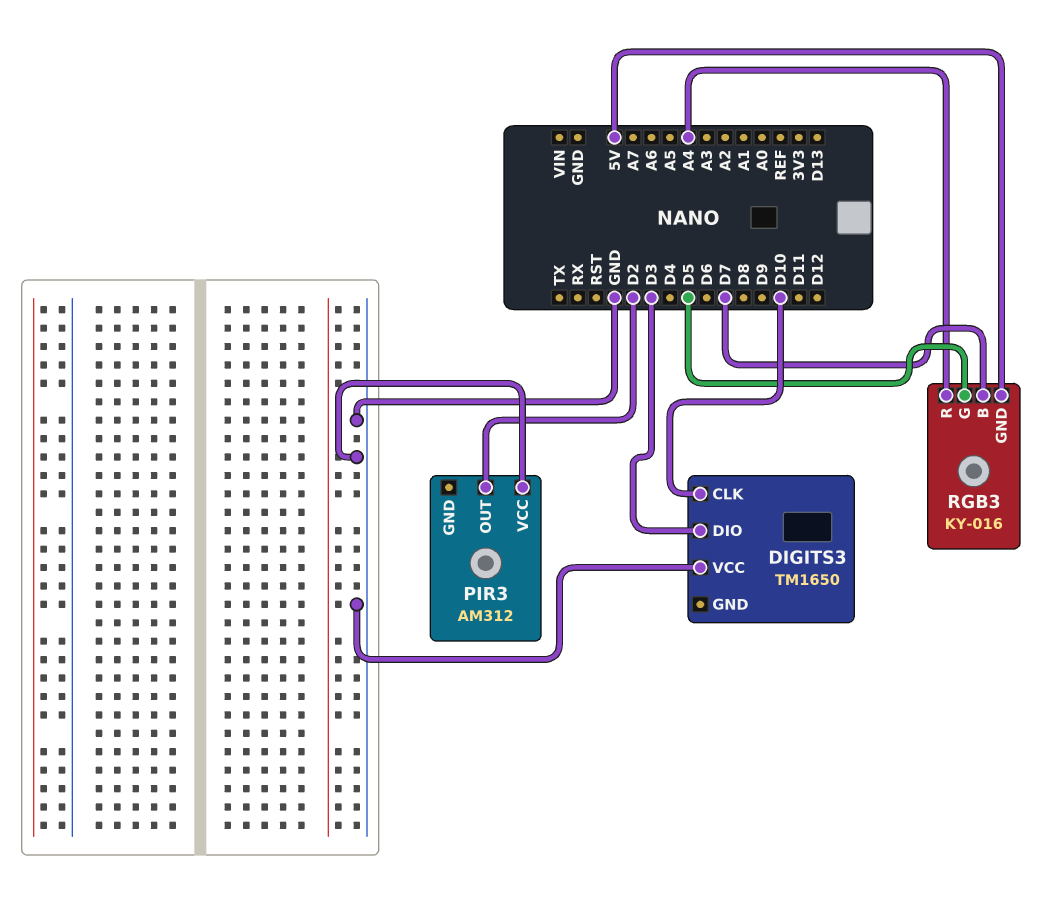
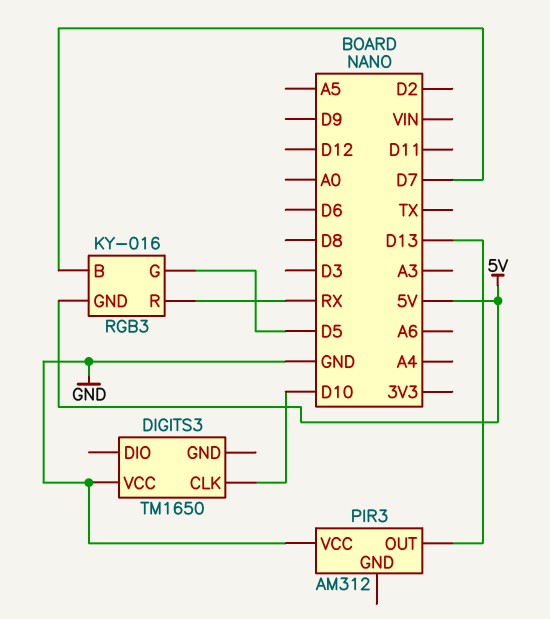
DIGITS3 pin DIO: D3 -> none
PIR3 pin OUT: D2 -> D13
RGB3 pin R: A4 -> RX

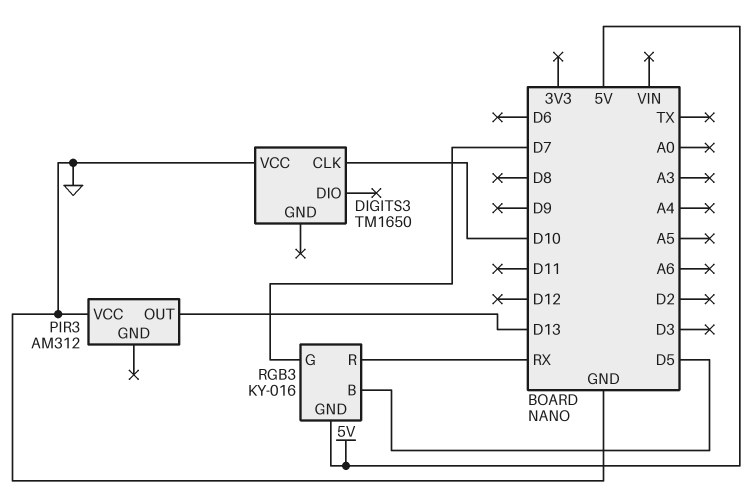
RGB3 pin B: D7 -> D5
RGB3 pin G: D5 -> D7

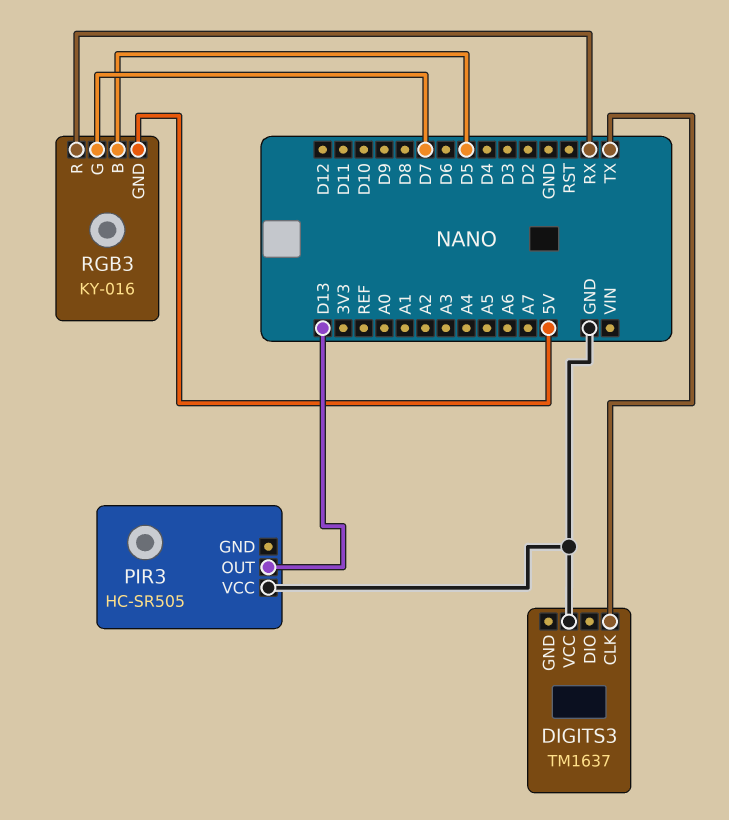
DIGITS3: TM1650 -> TM1637
DIGITS3 pin CLK: D10 -> TX
PIR3: AM312 -> HC-SR505

